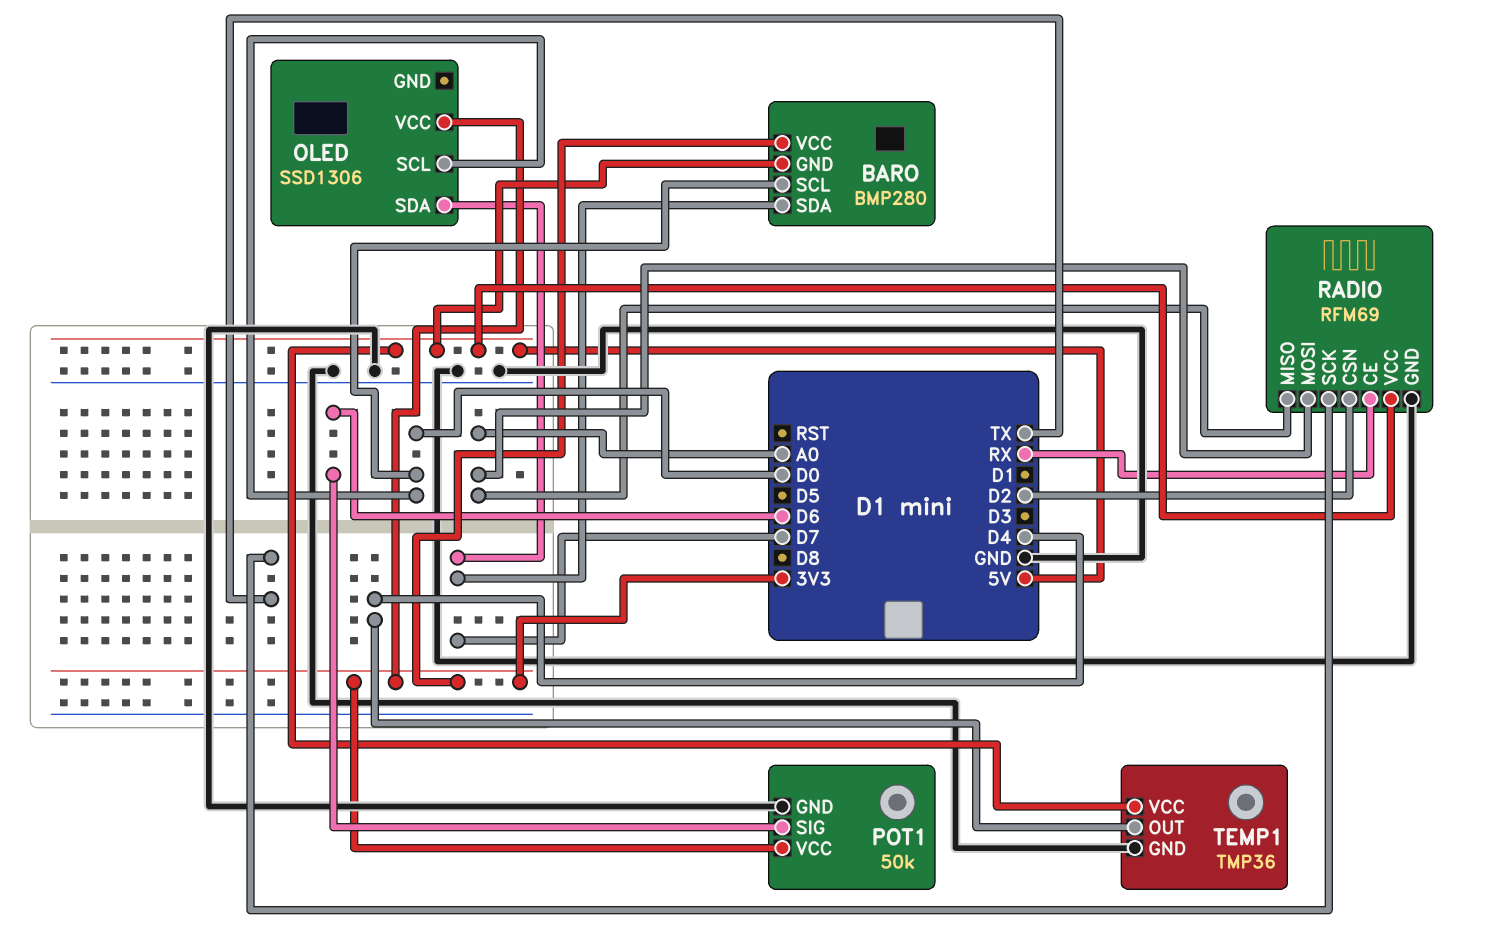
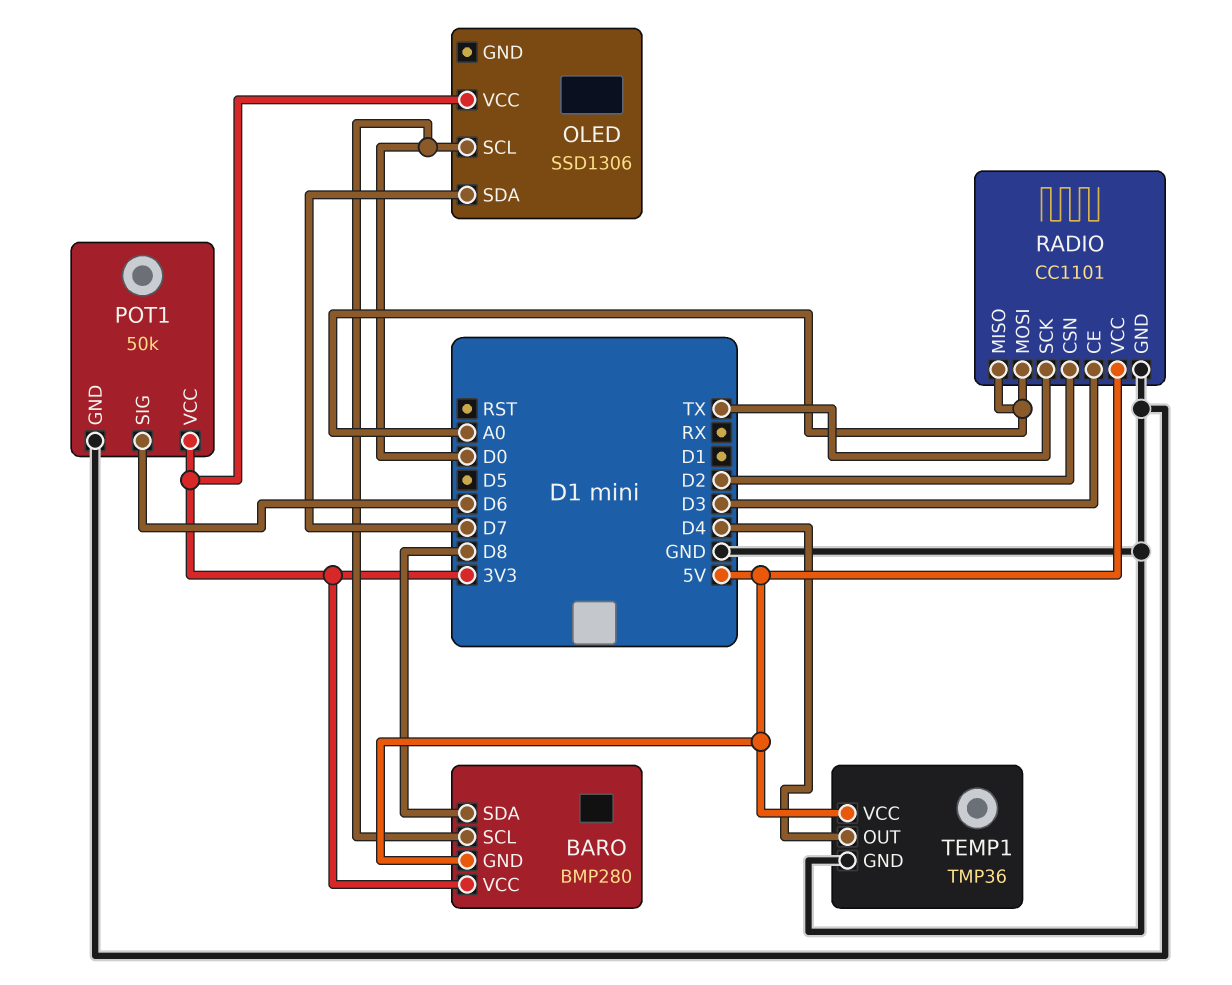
BARO pin SDA: D7 -> D8
RADIO: RFM69 -> CC1101
RADIO pin CE: RX -> D3

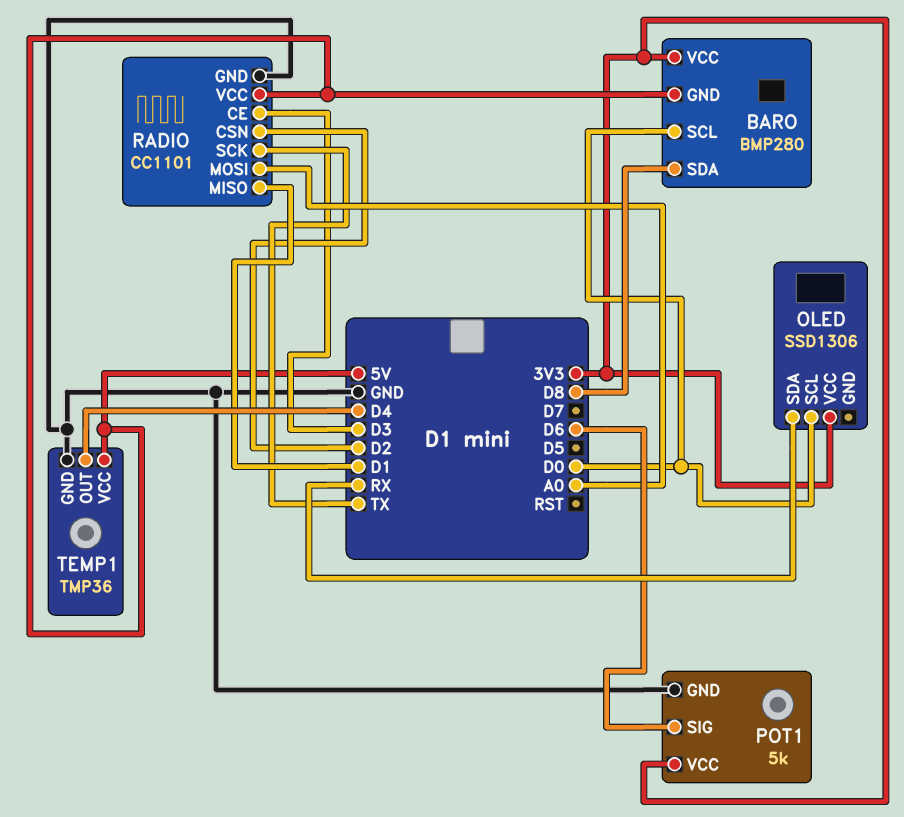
OLED pin SDA: D7 -> RX
POT1: 50k -> 5k
RADIO pin MISO: A0 -> D1

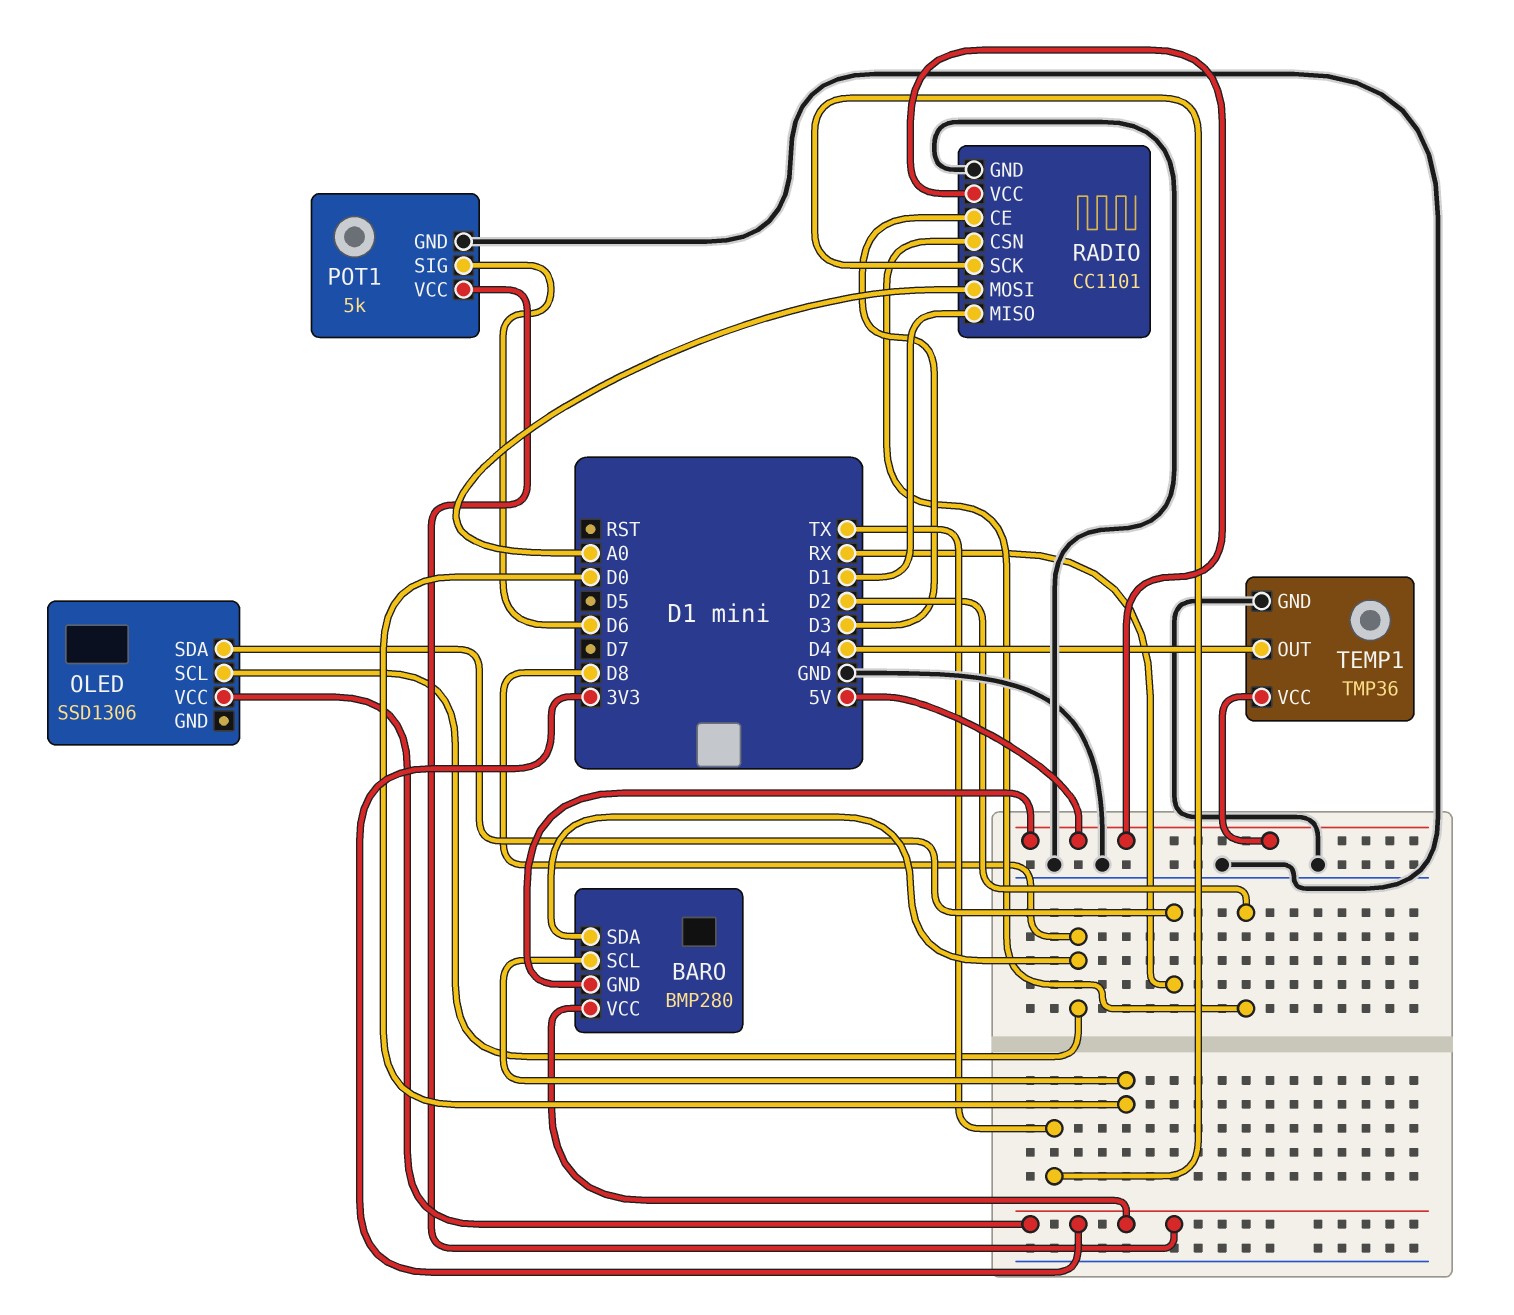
OLED pin SCL: D0 -> D8

